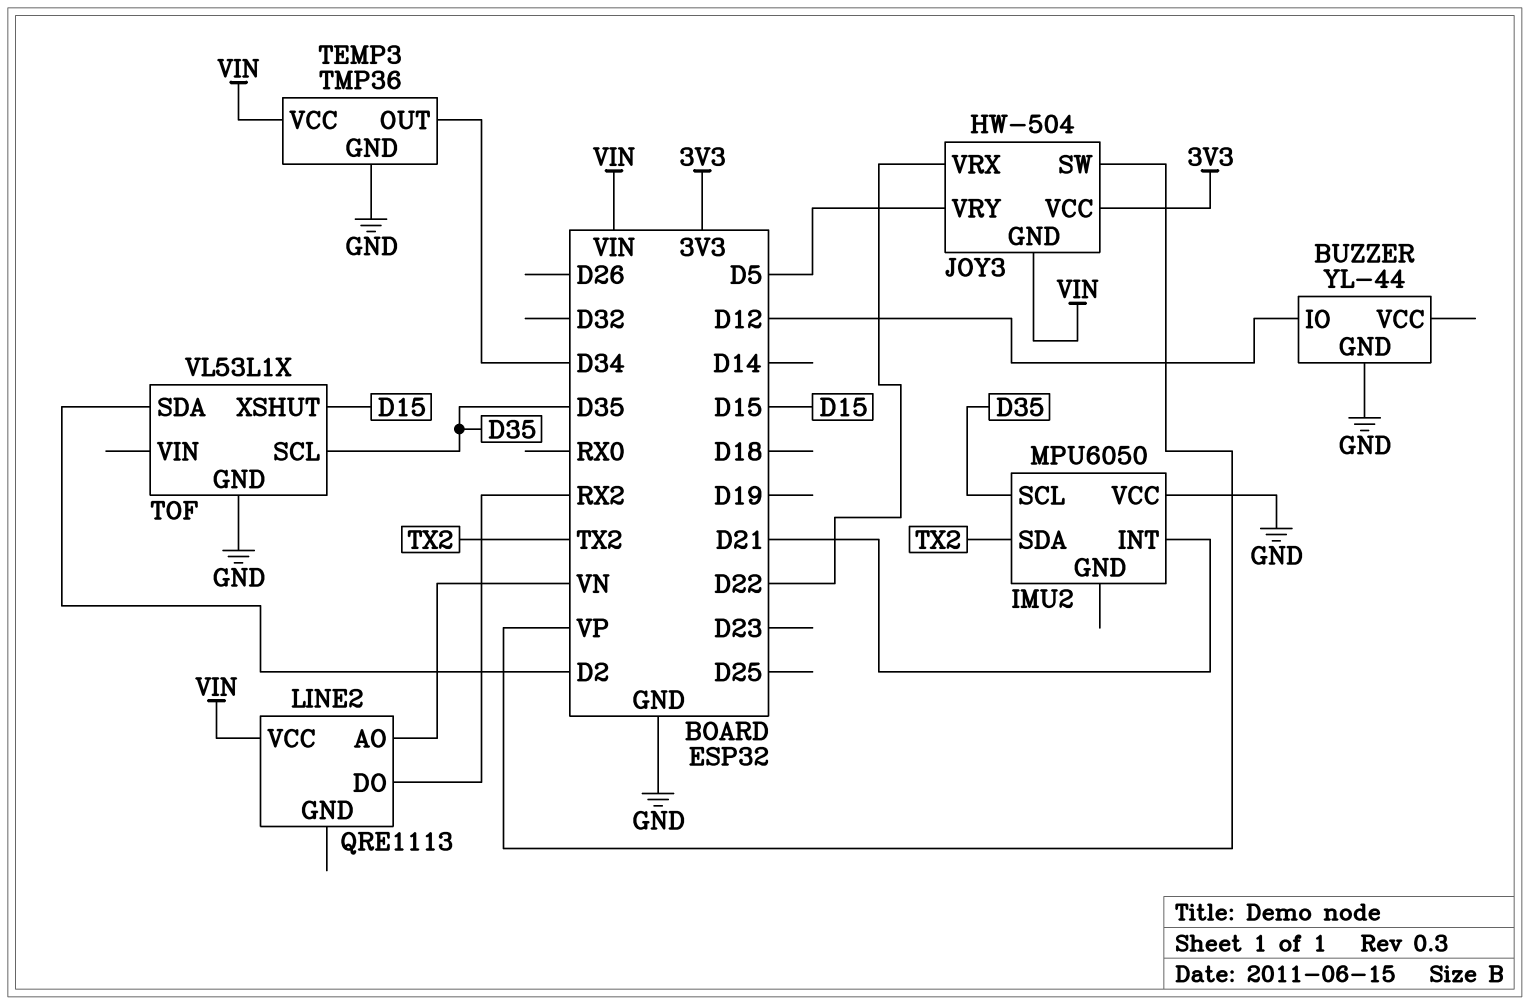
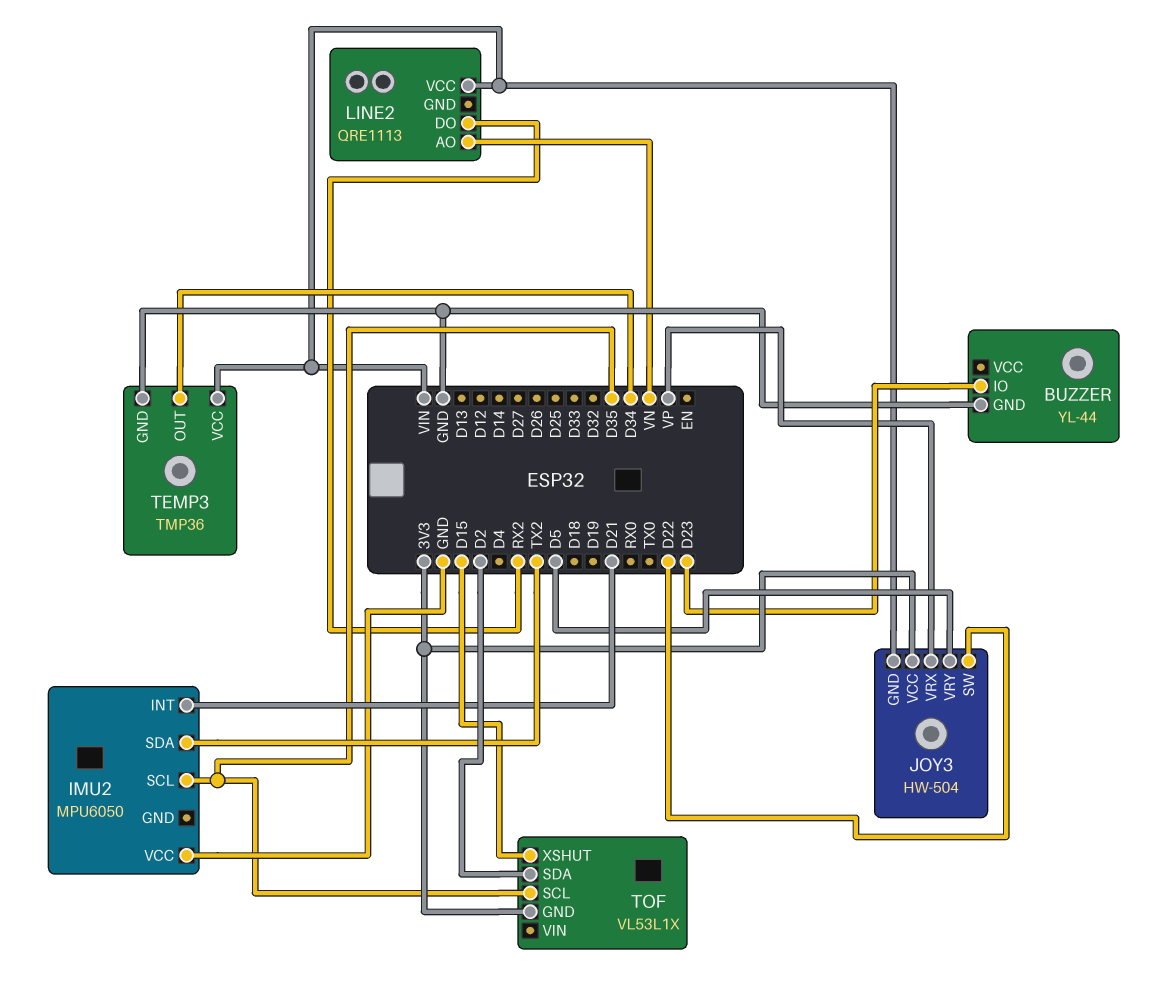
BUZZER pin IO: D12 -> D23
JOY3 pin SW: VP -> D22
JOY3 pin VRX: D22 -> VP
TOF pin GND: GND -> 3V3

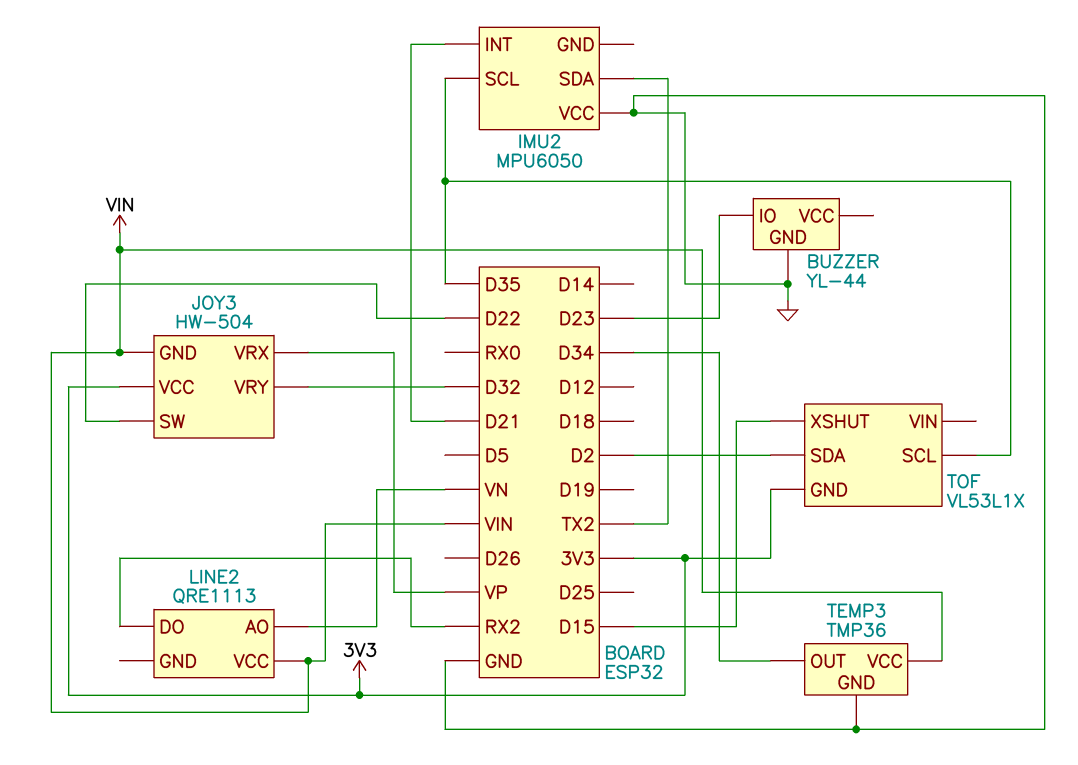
JOY3 pin VRY: D5 -> D32

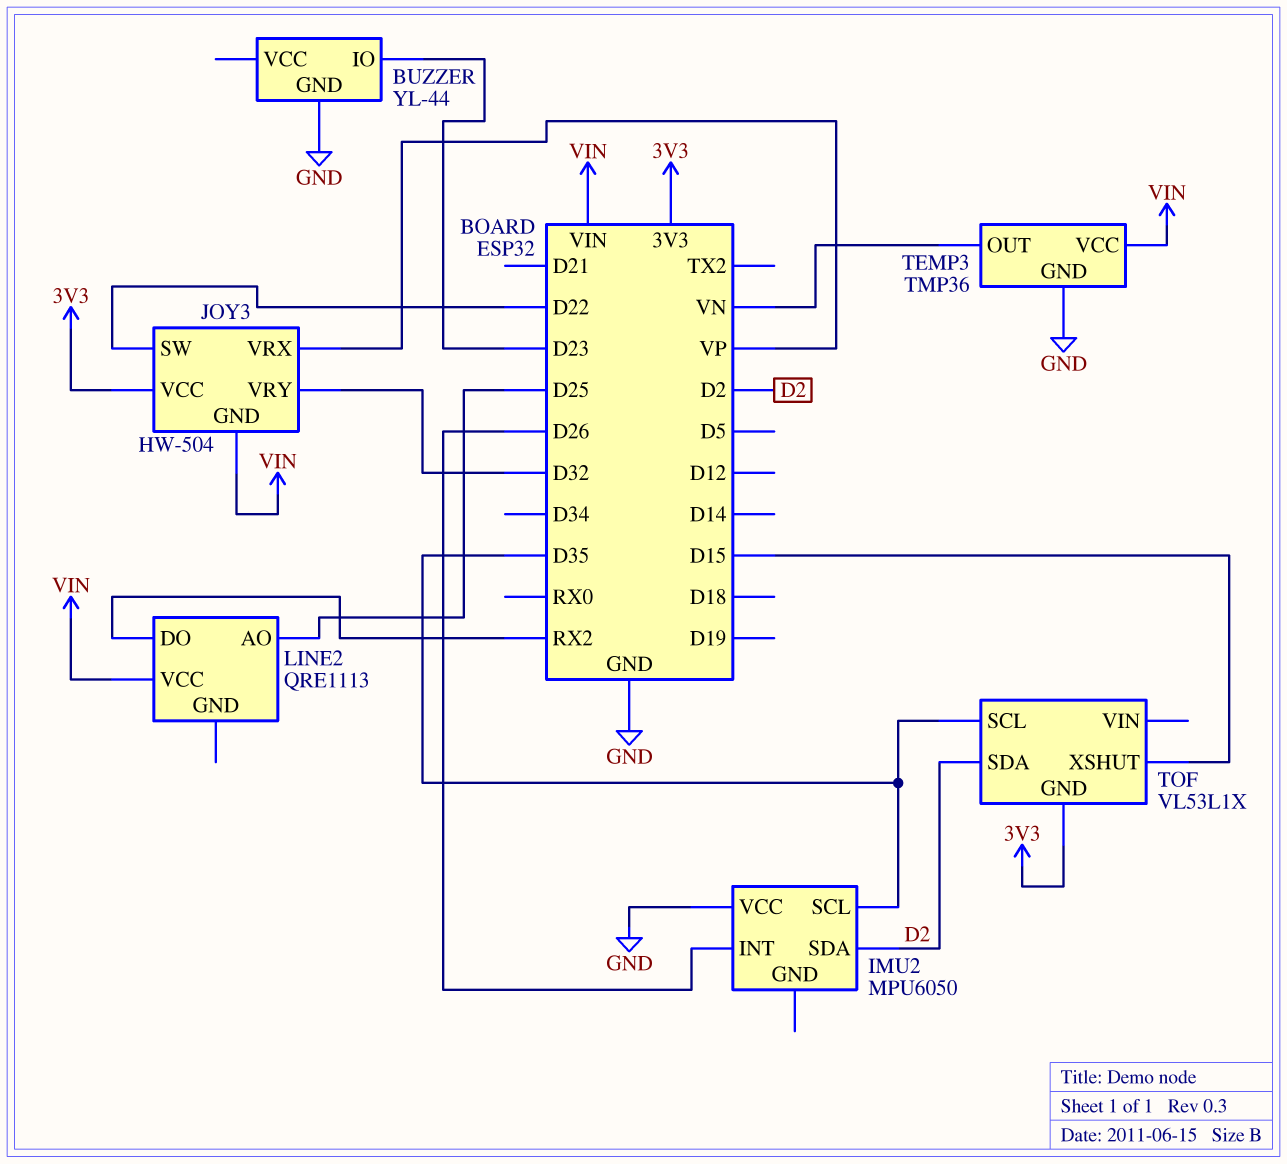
IMU2 pin INT: D21 -> D26
IMU2 pin SDA: TX2 -> D2
LINE2 pin AO: VN -> D25
TEMP3 pin OUT: D34 -> VN

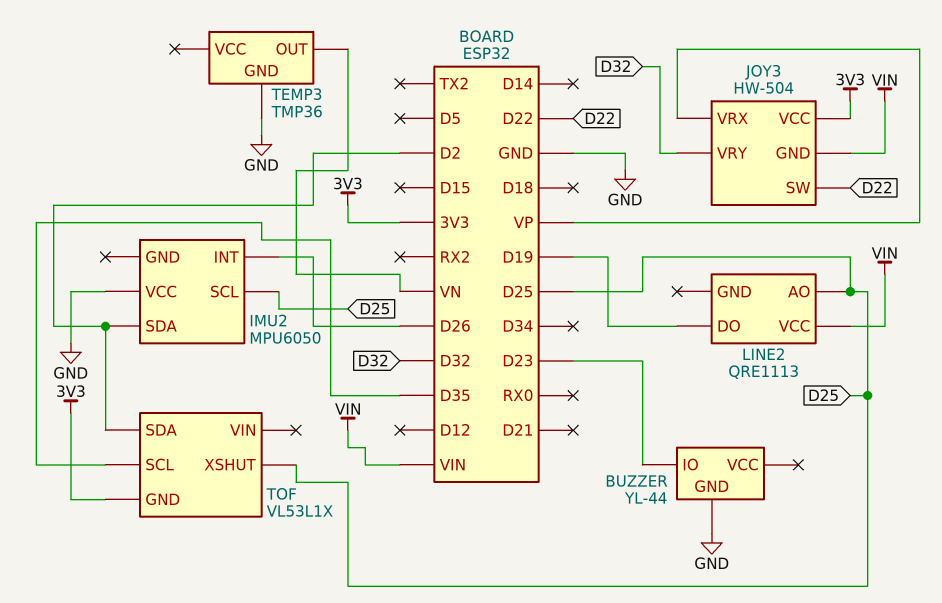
IMU2 pin SCL: D35 -> D25
LINE2 pin DO: RX2 -> D19
TEMP3 pin VCC: VIN -> none
TOF pin XSHUT: D15 -> D25

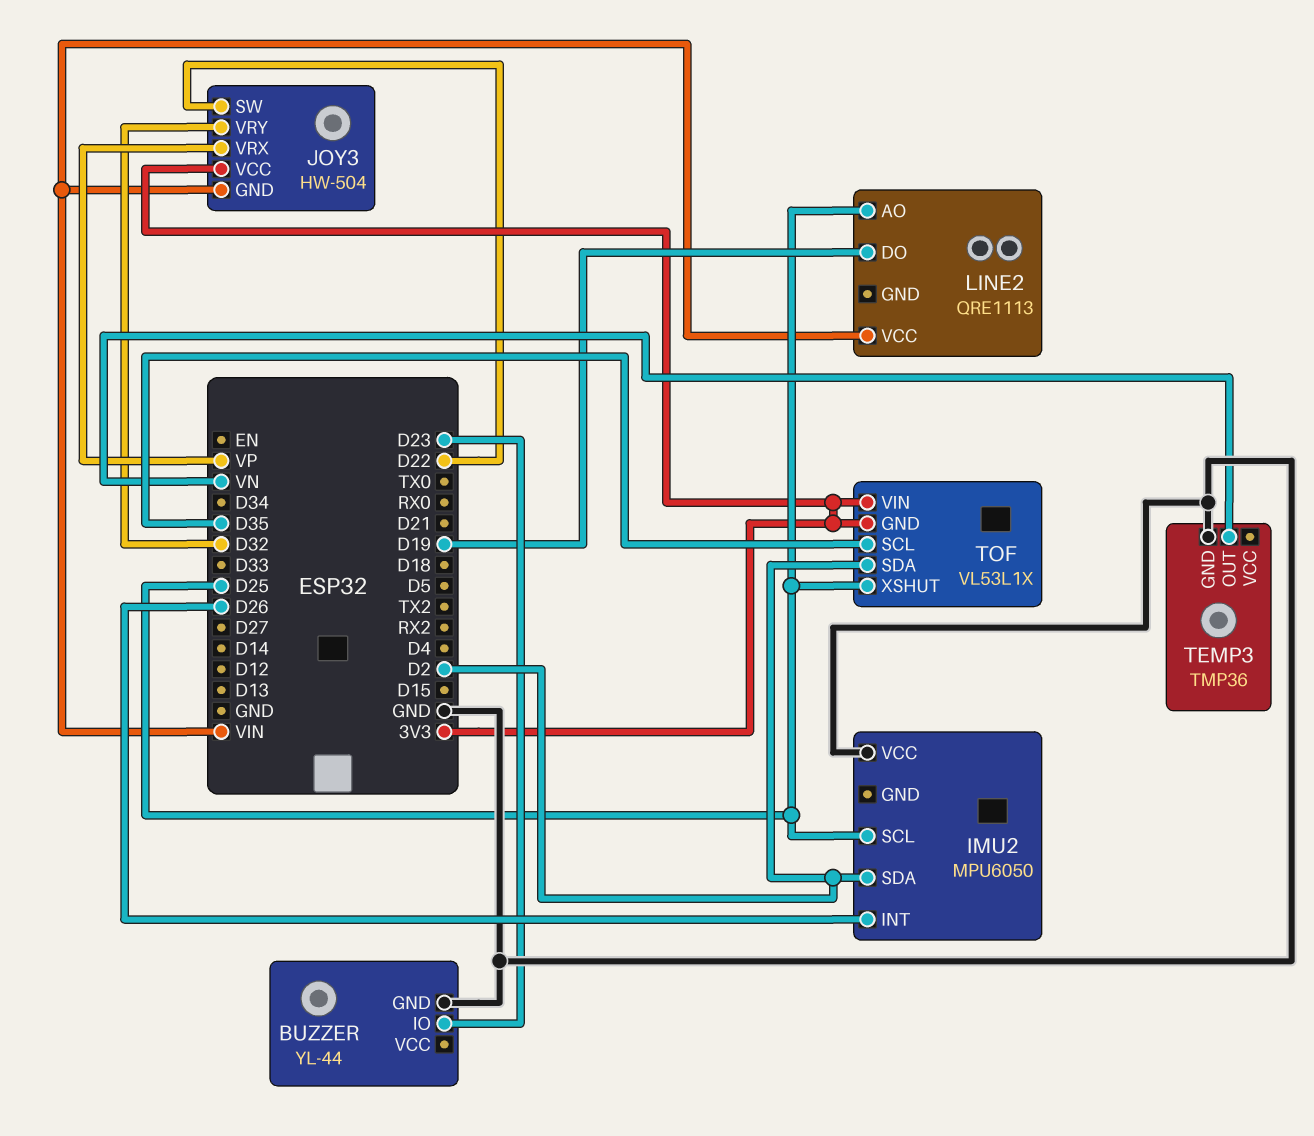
TOF pin VIN: none -> 3V3

